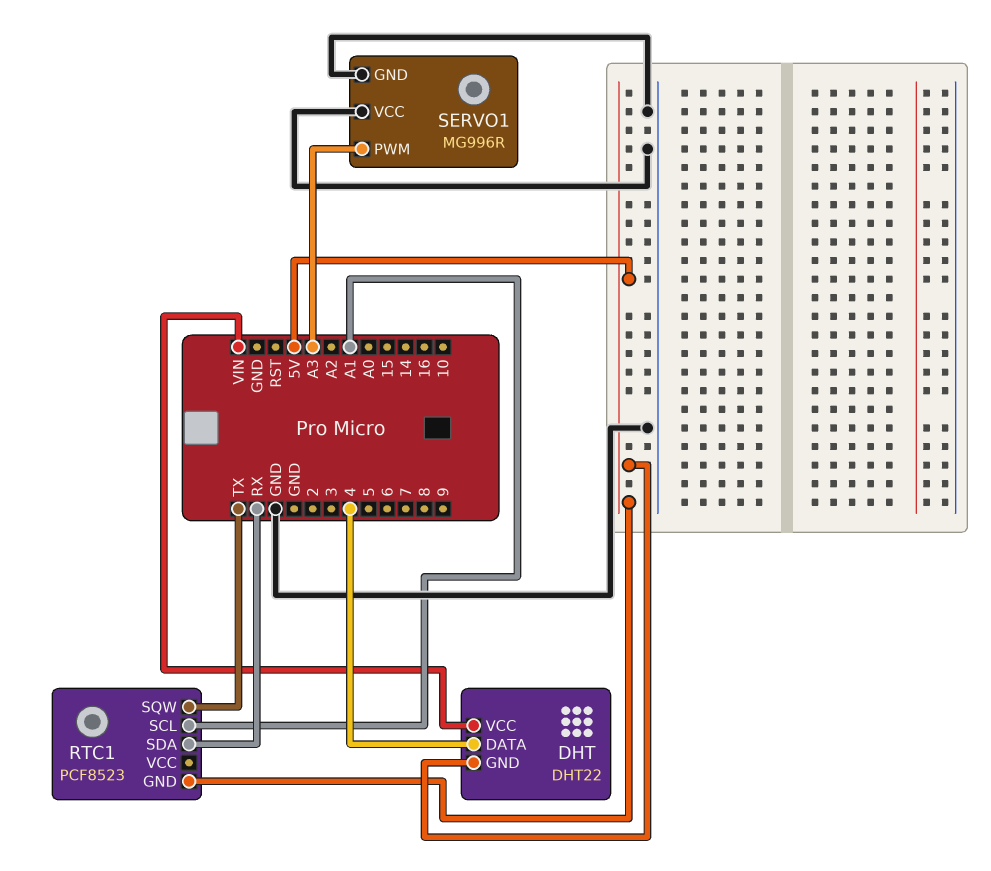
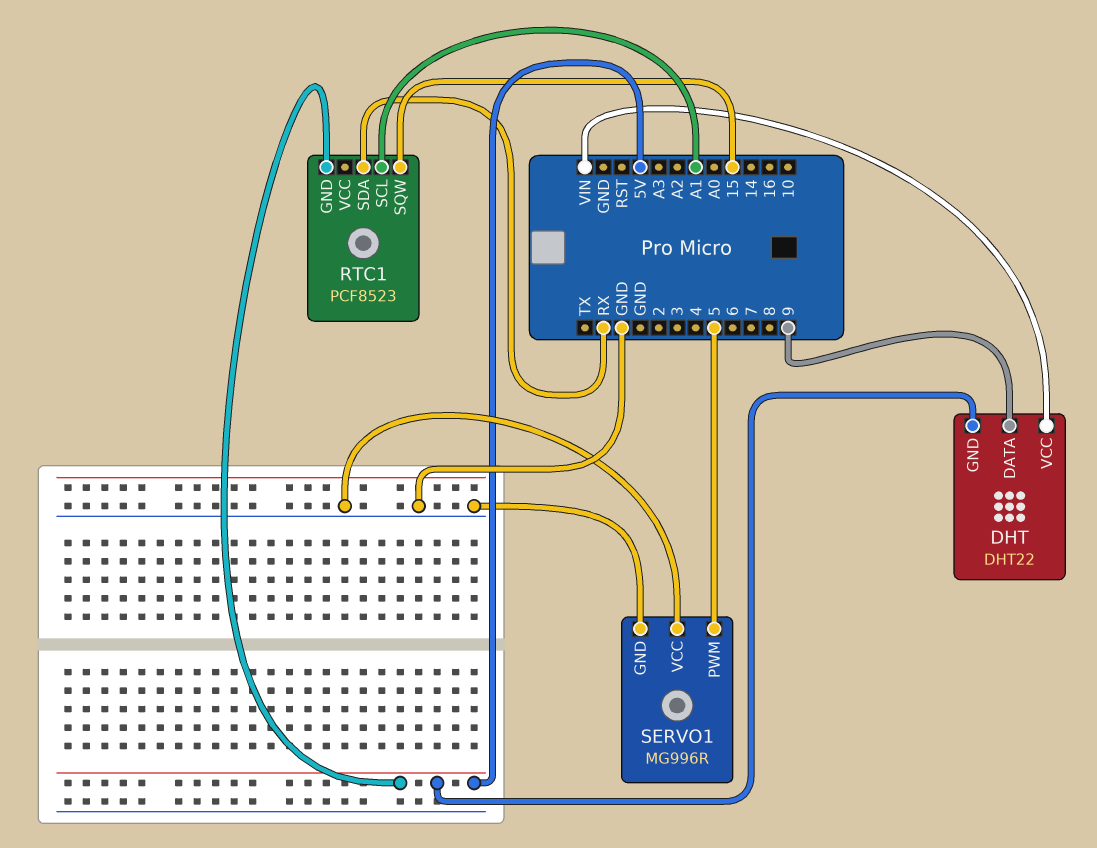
DHT pin DATA: 4 -> 9
RTC1 pin SQW: TX -> 15
SERVO1 pin PWM: A3 -> 5

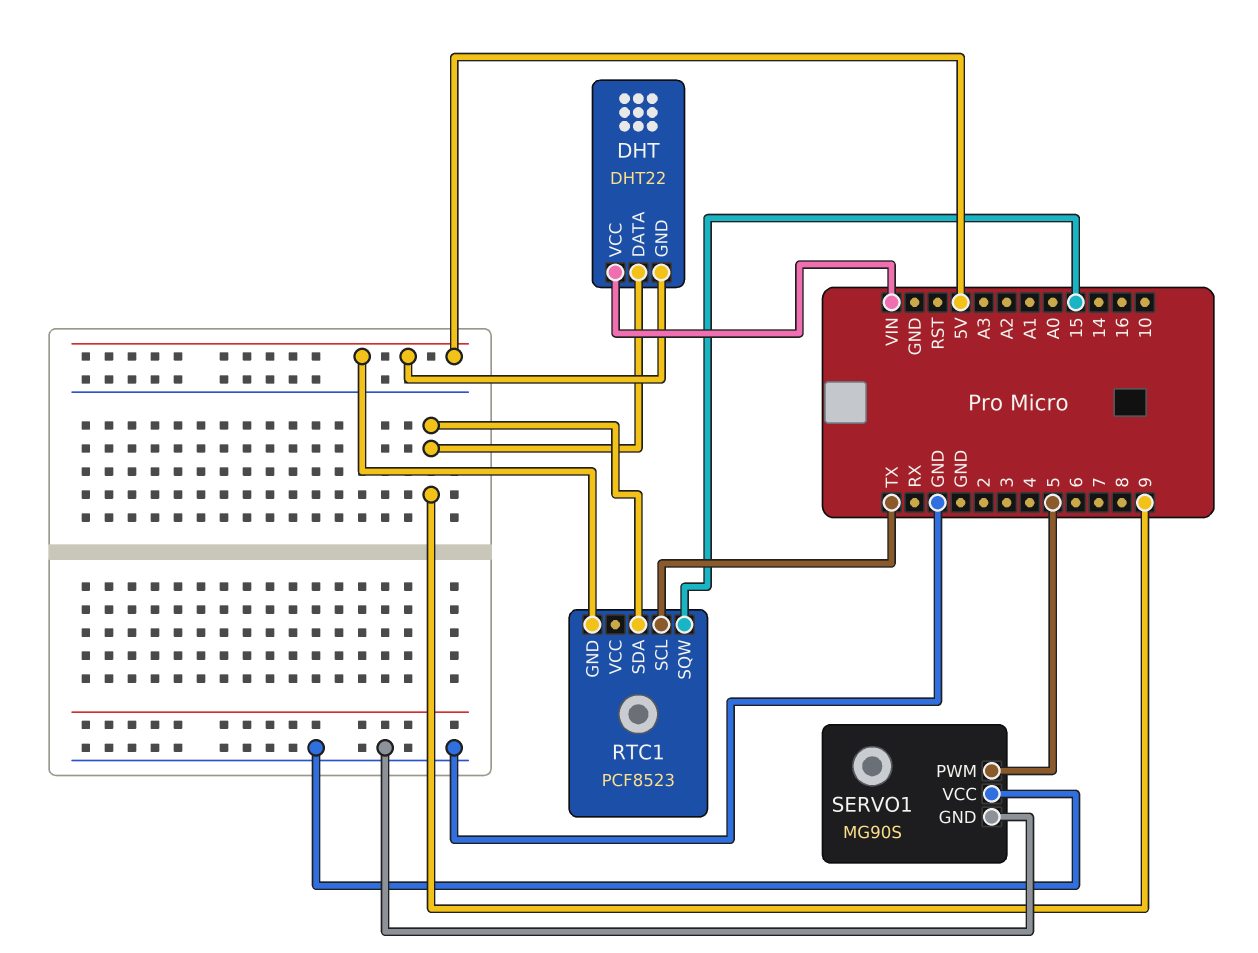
RTC1 pin SCL: A1 -> TX
RTC1 pin SDA: RX -> 9
SERVO1: MG996R -> MG90S

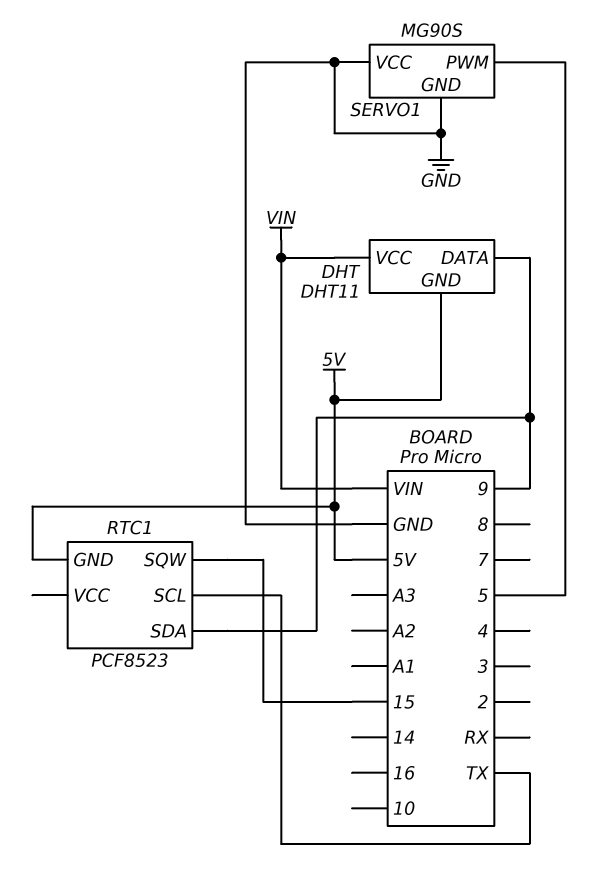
DHT: DHT22 -> DHT11

